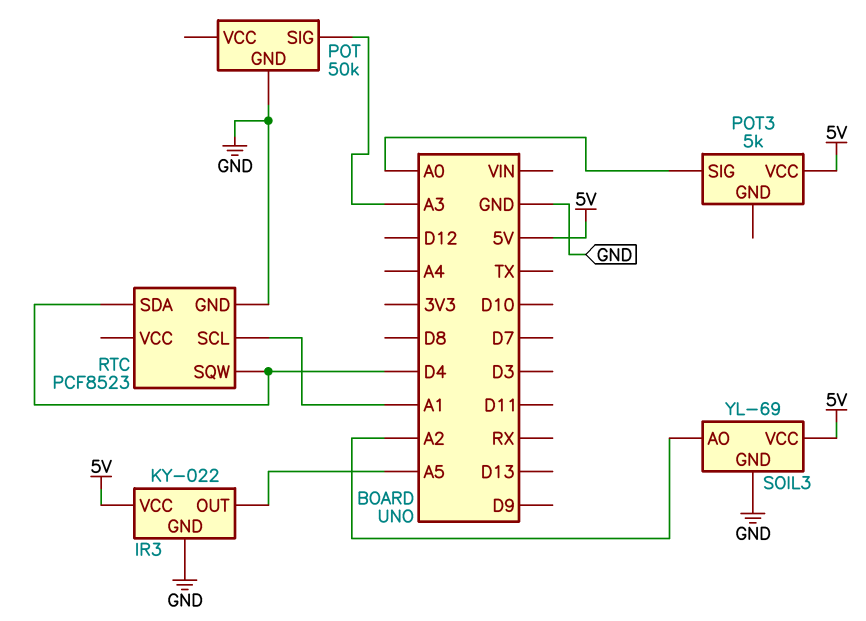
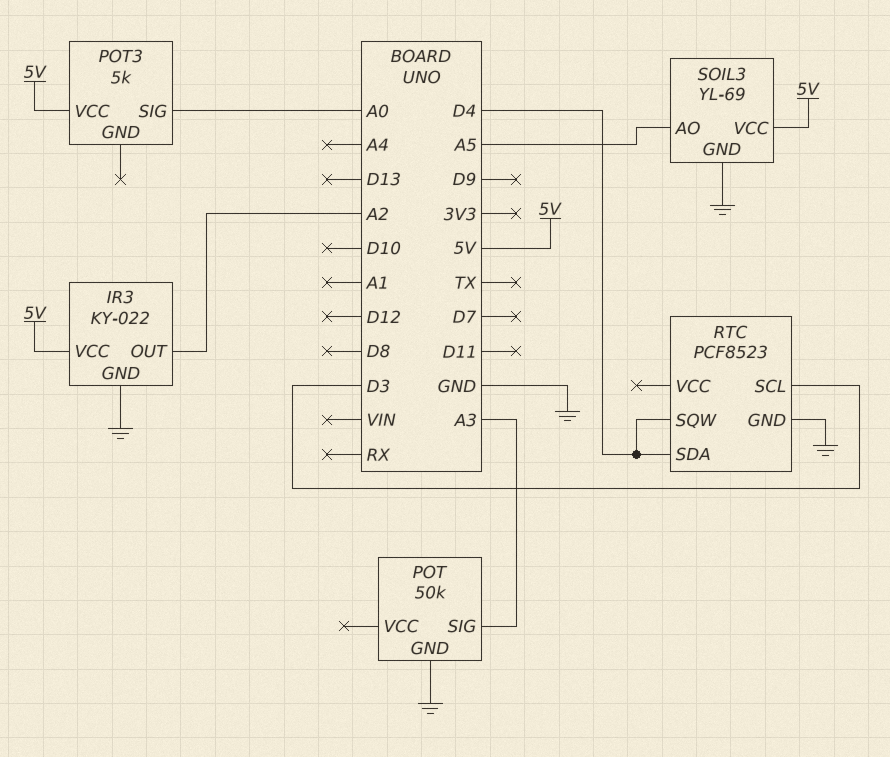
IR3 pin OUT: A5 -> A2
RTC pin SCL: A1 -> D3
SOIL3 pin AO: A2 -> A5

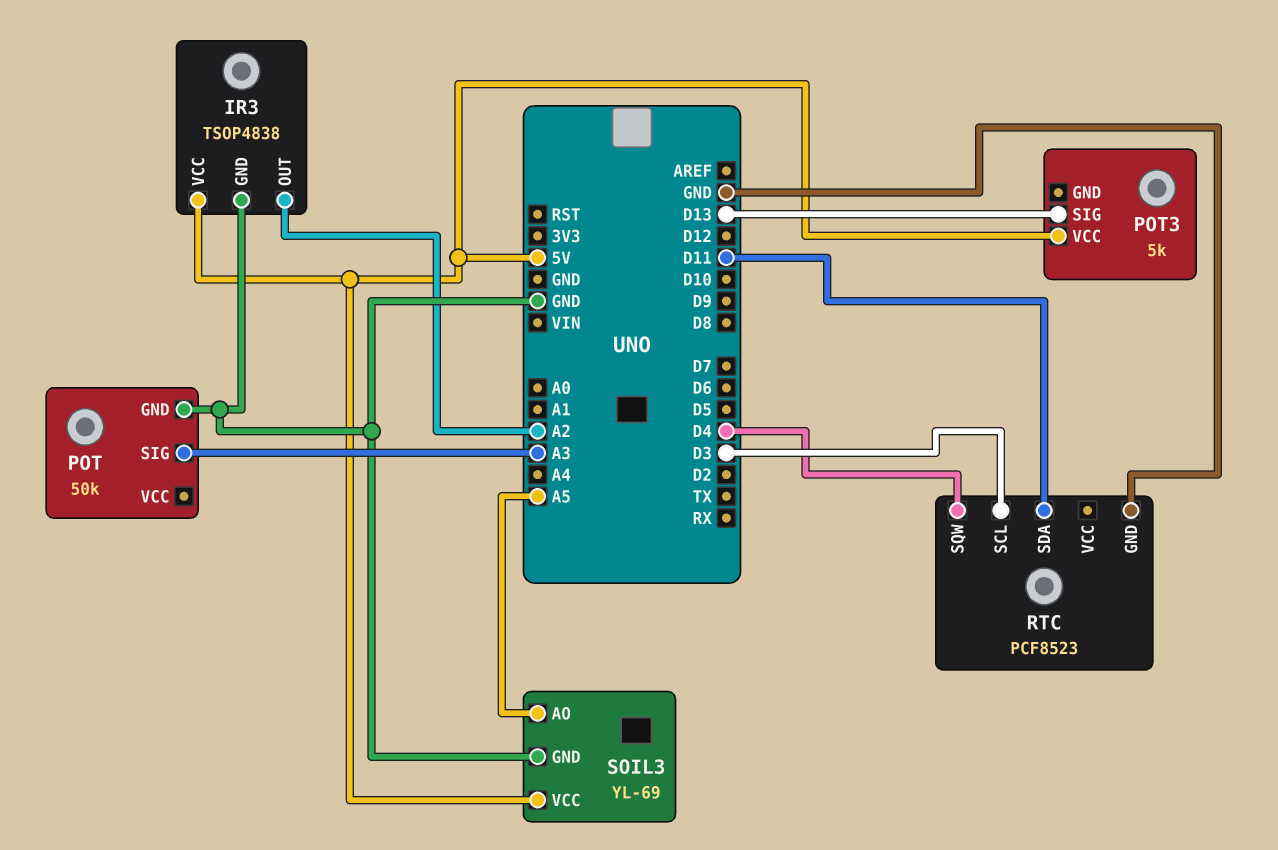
IR3: KY-022 -> TSOP4838
POT3 pin SIG: A0 -> D13
RTC pin SDA: D4 -> D11

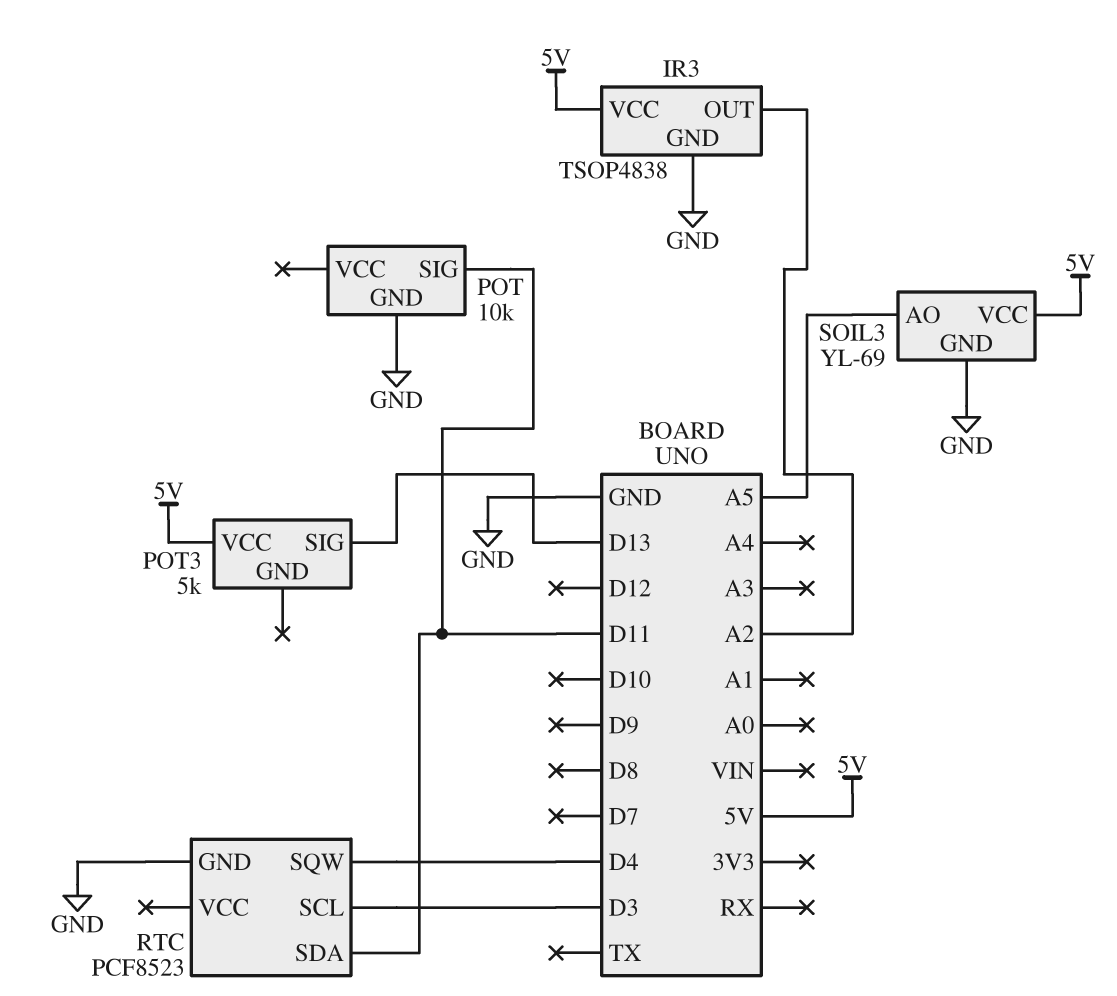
POT: 50k -> 10k
POT pin SIG: A3 -> D11

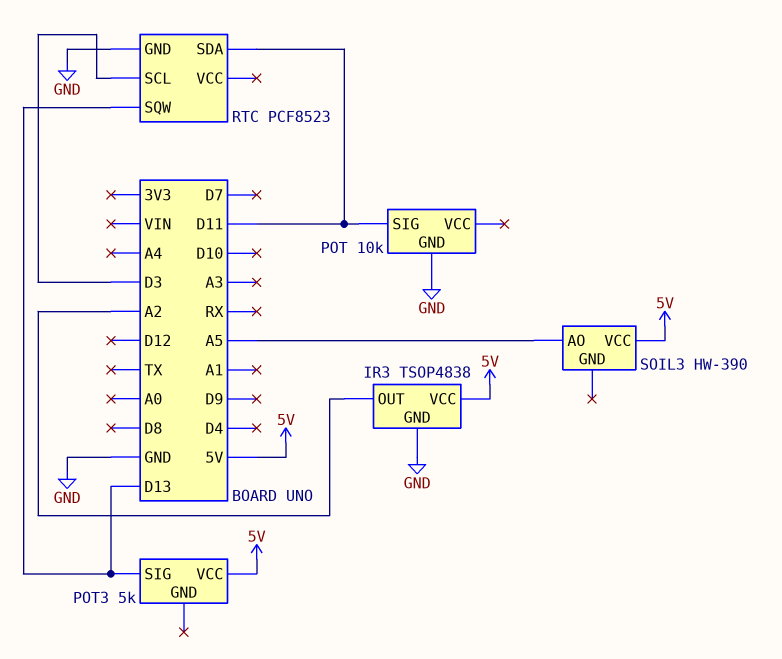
RTC pin SQW: D4 -> D13
SOIL3: YL-69 -> HW-390
SOIL3 pin GND: GND -> none

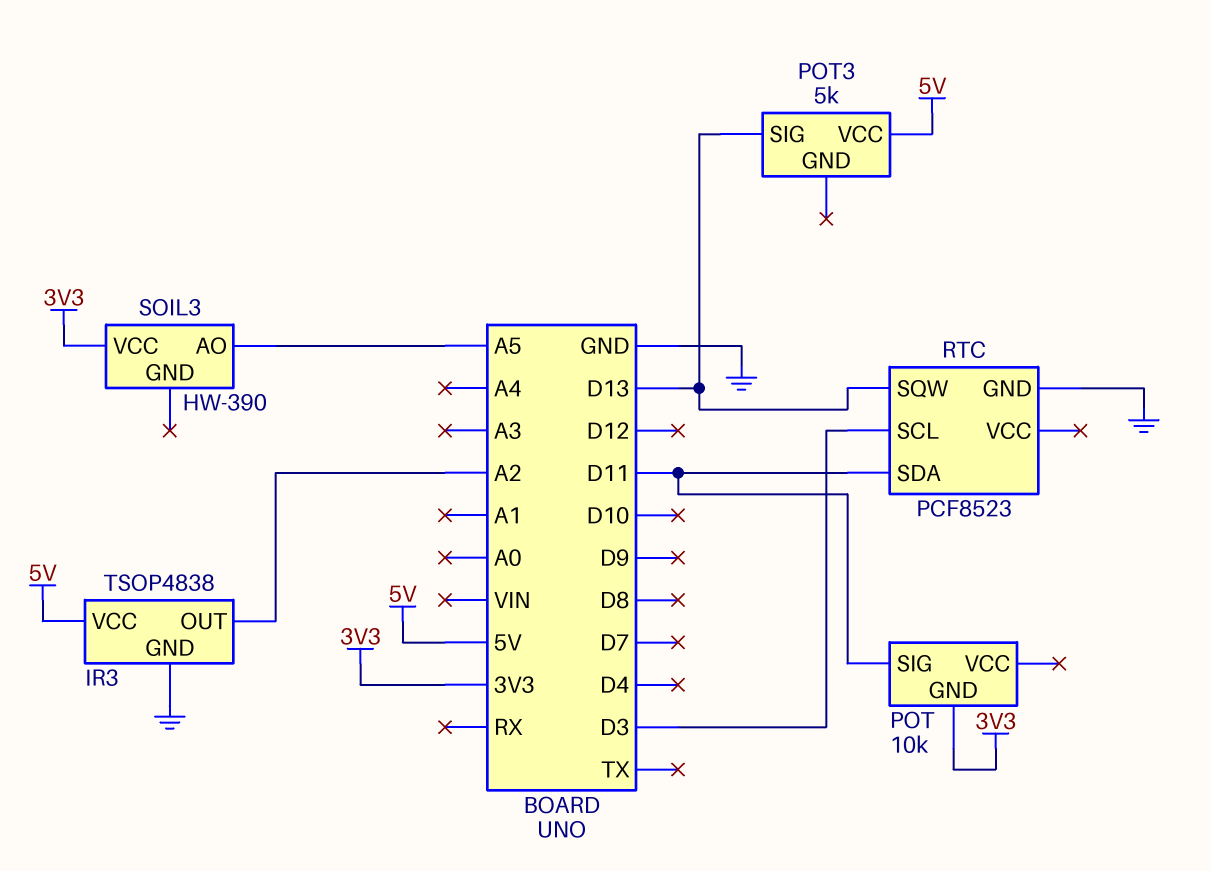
POT pin GND: GND -> 3V3
SOIL3 pin VCC: 5V -> 3V3

